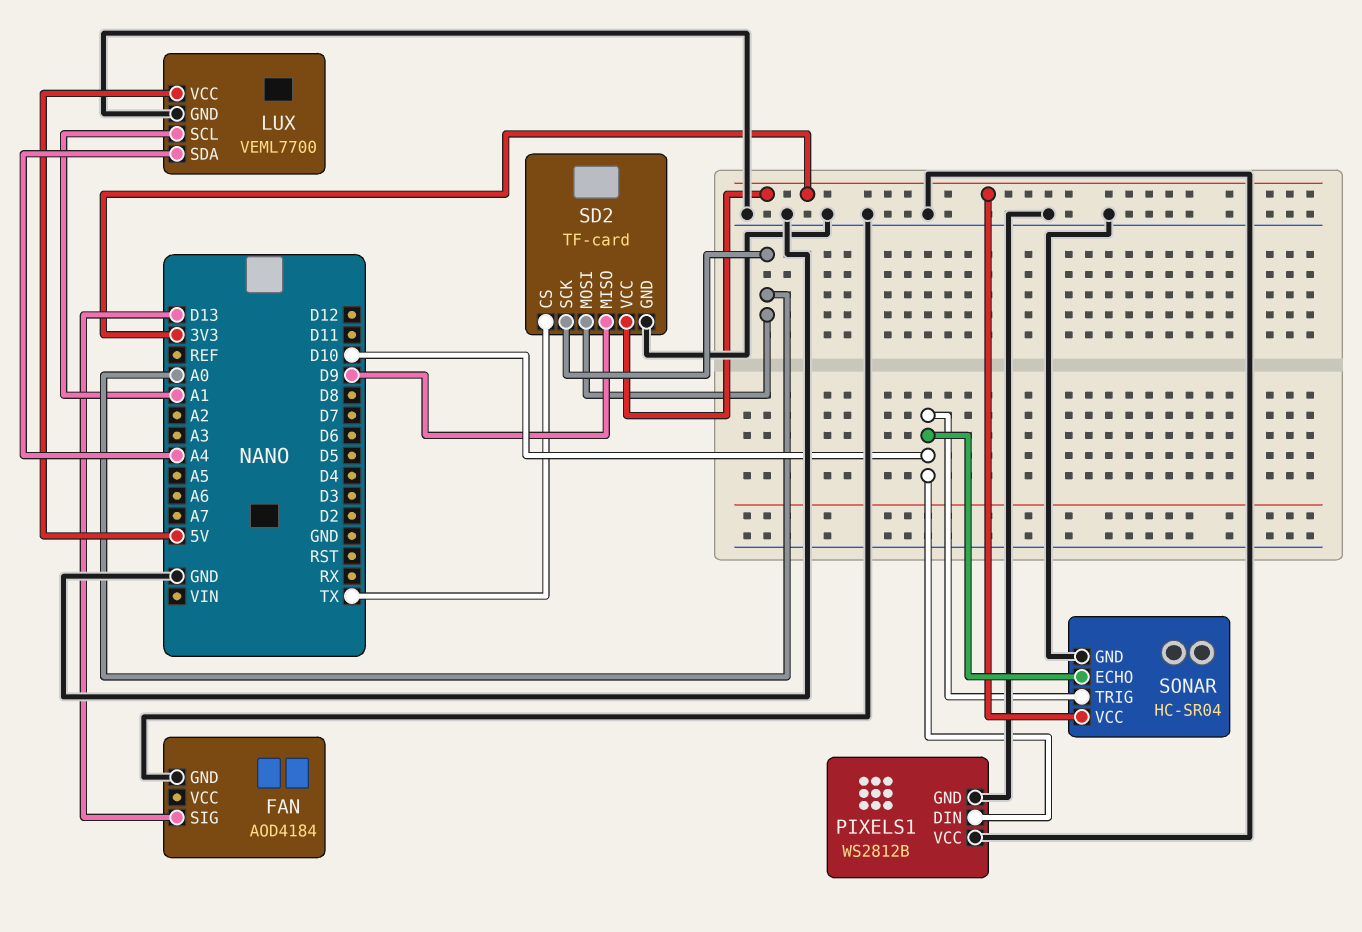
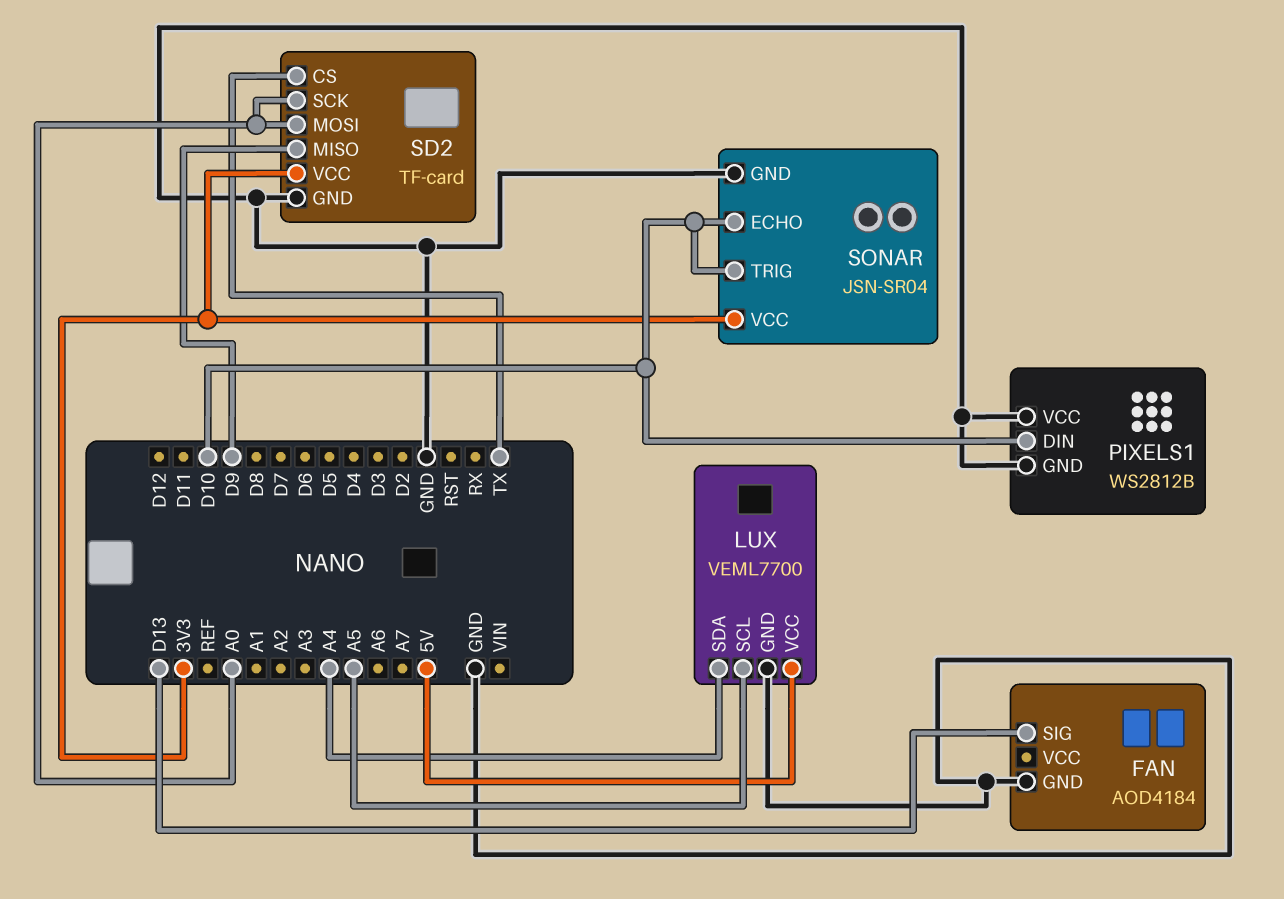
LUX pin SCL: A1 -> A5
SONAR: HC-SR04 -> JSN-SR04

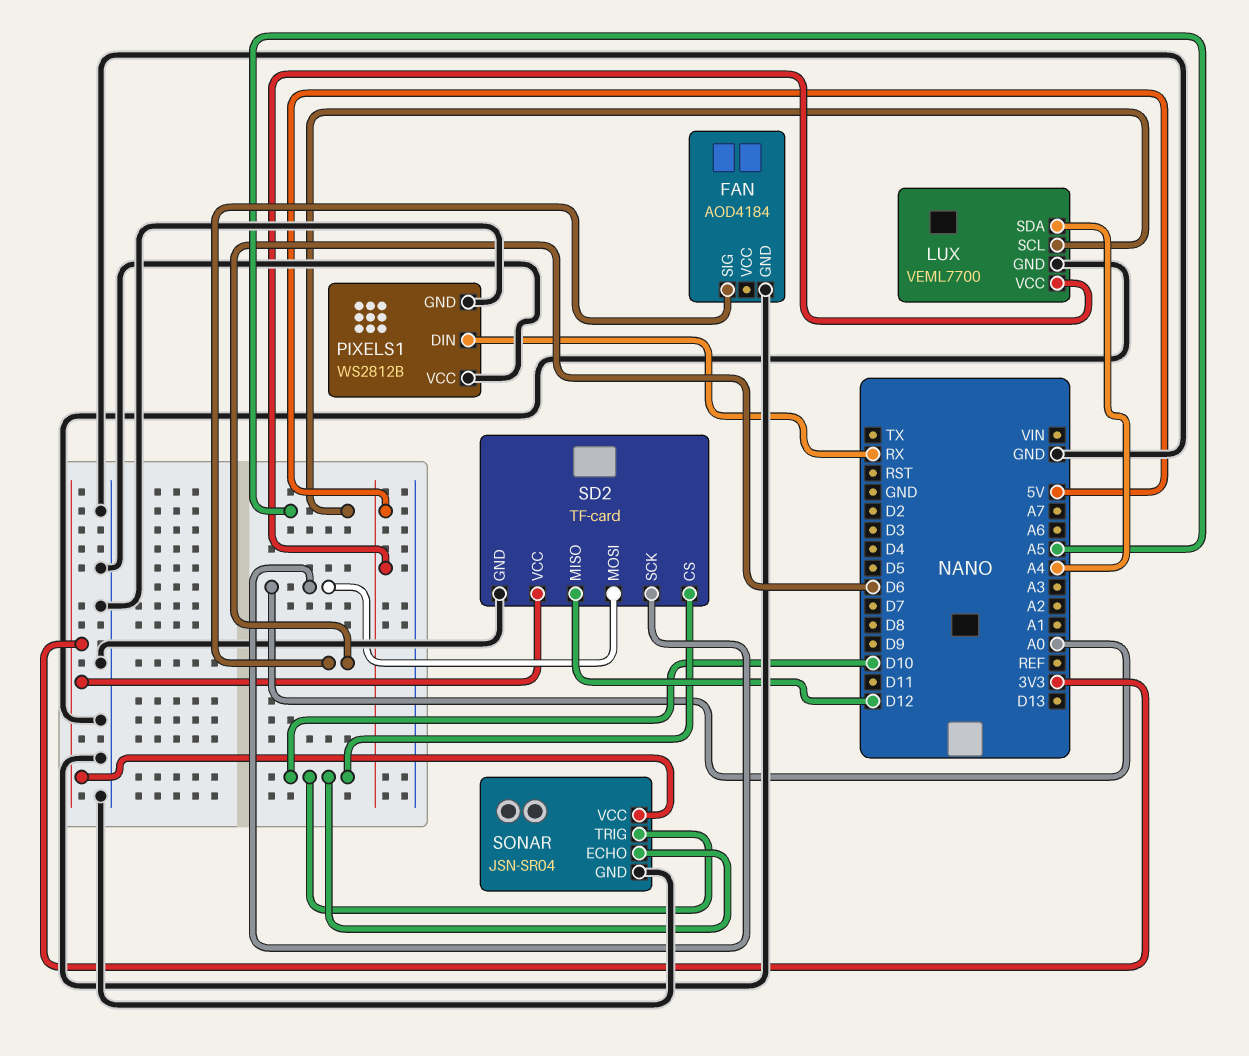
FAN pin SIG: D13 -> D6
PIXELS1 pin DIN: D10 -> RX
SD2 pin CS: TX -> D10
SD2 pin MISO: D9 -> D12

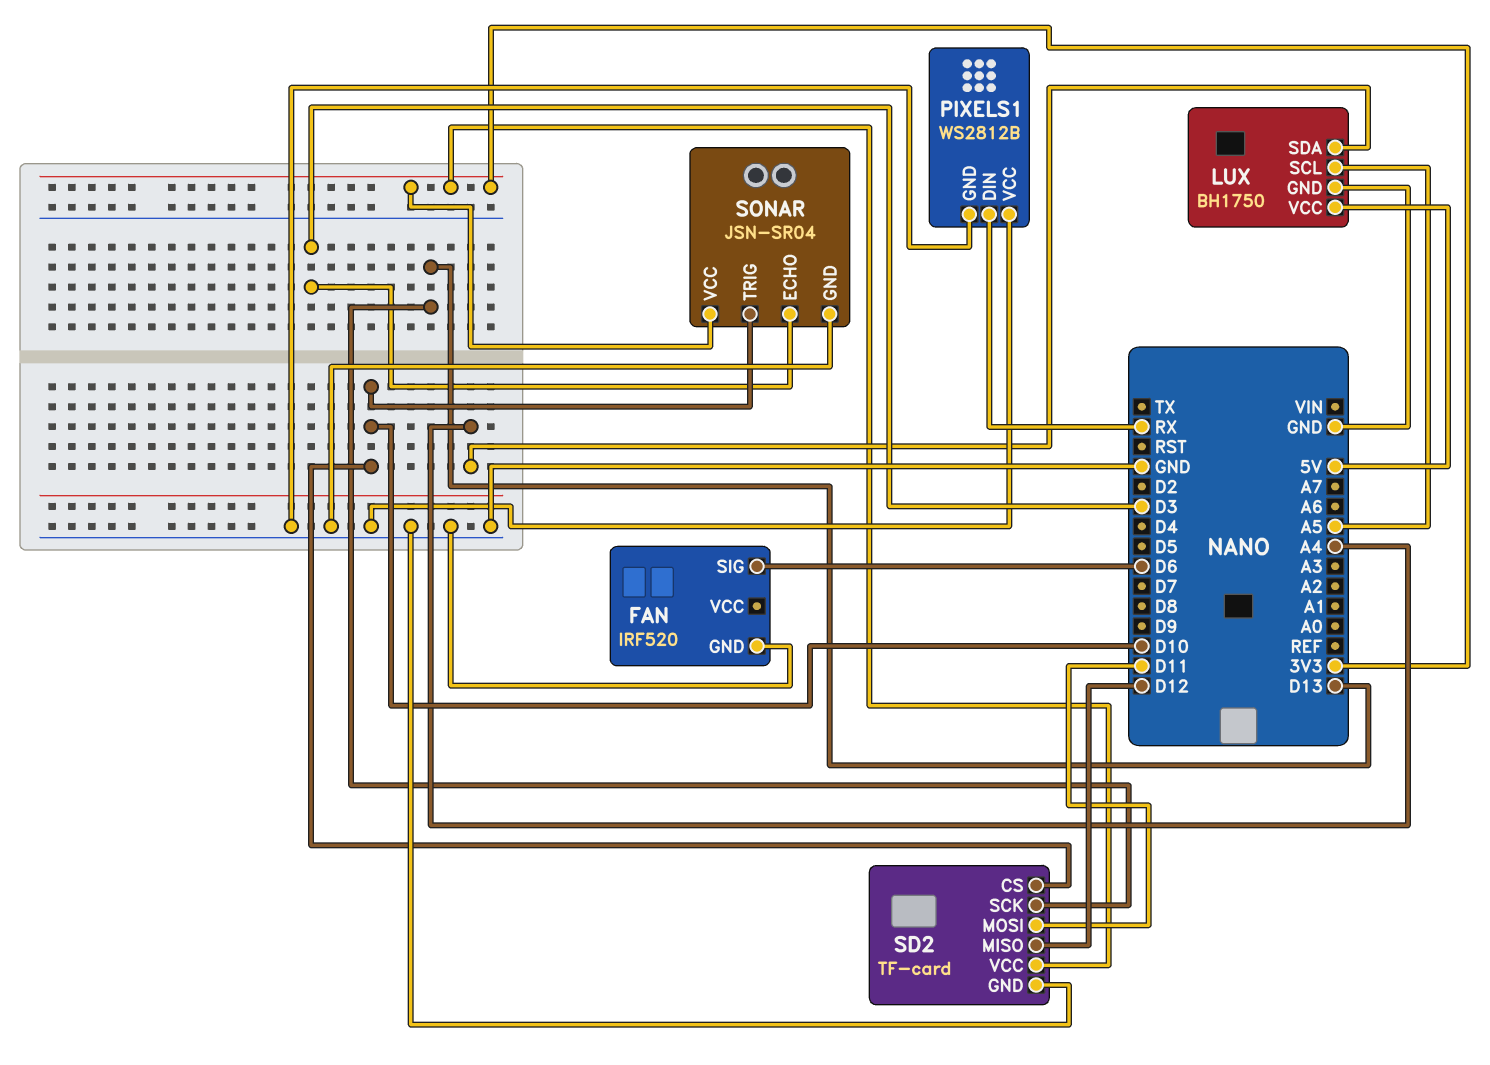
FAN: AOD4184 -> IRF520
LUX: VEML7700 -> BH1750
SD2 pin MOSI: A0 -> D11
SD2 pin SCK: A0 -> D13
SONAR pin ECHO: D10 -> D3

